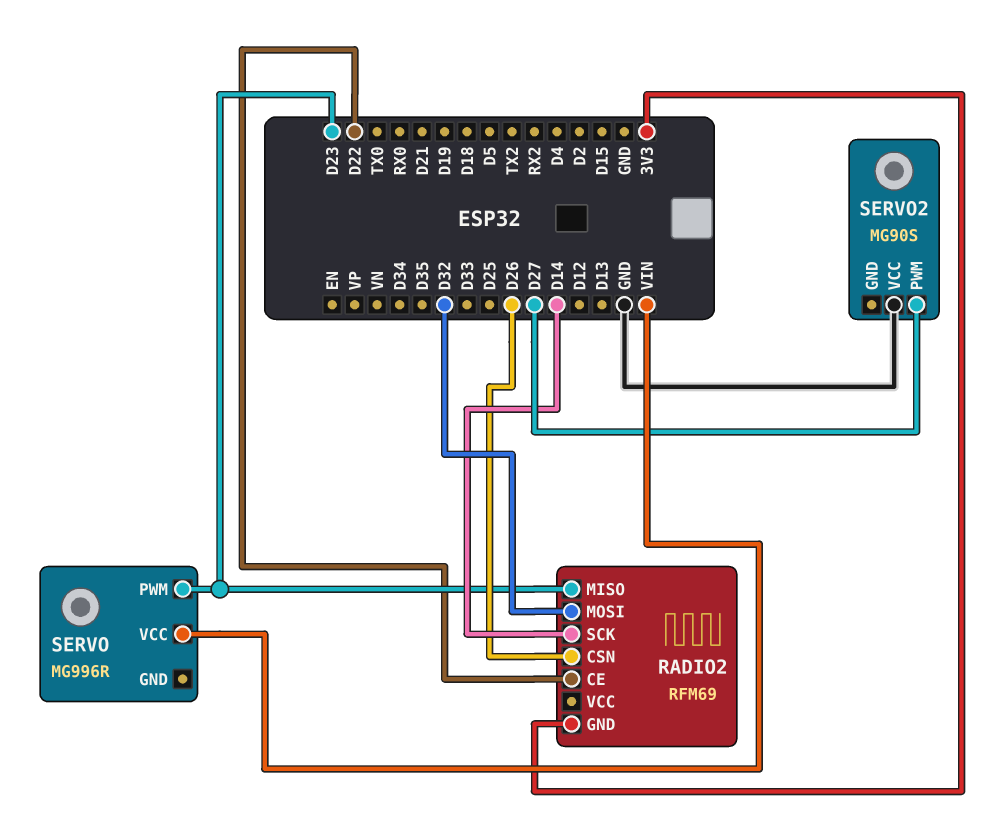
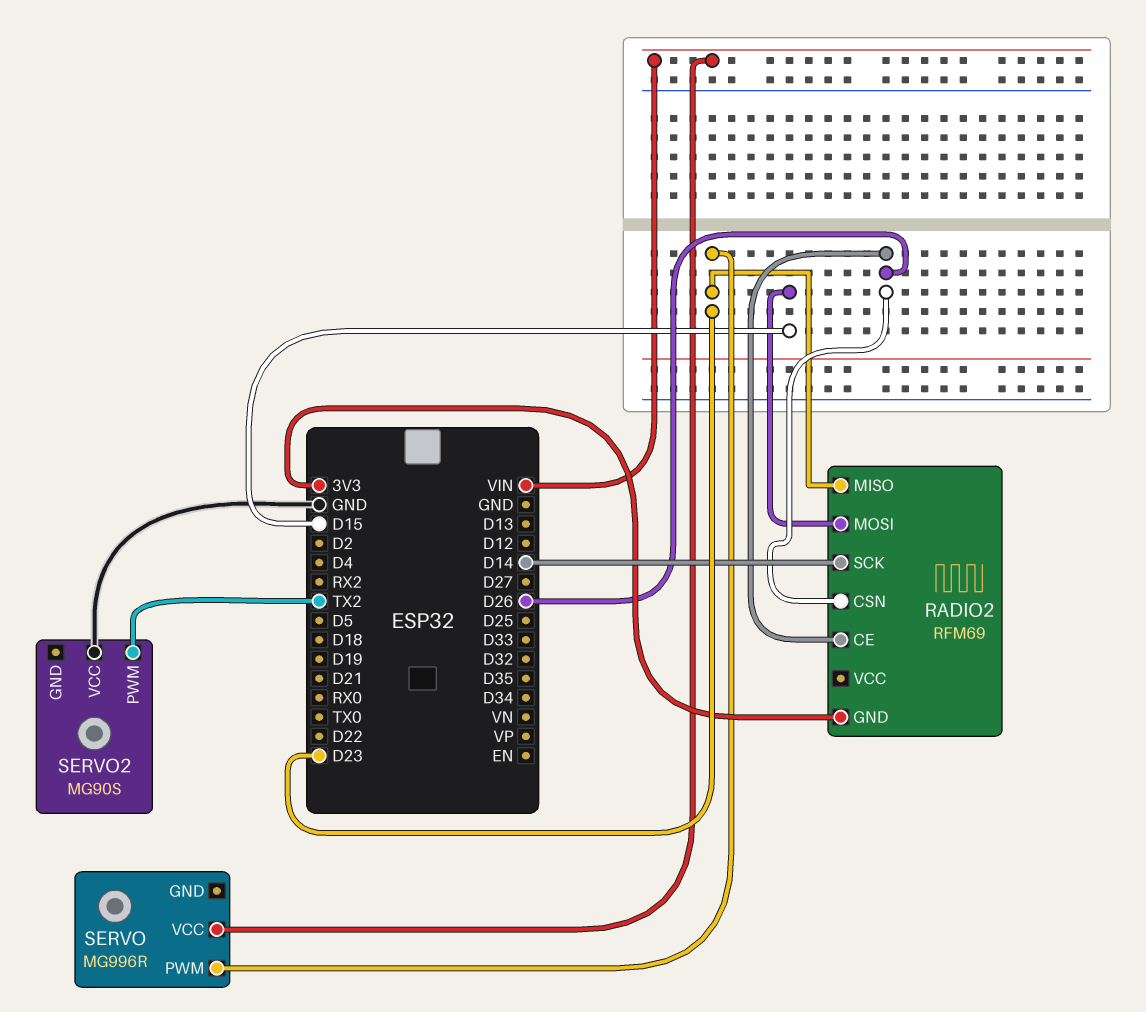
RADIO2 pin CE: D22 -> D26
RADIO2 pin MOSI: D32 -> D15
SERVO2 pin PWM: D27 -> TX2

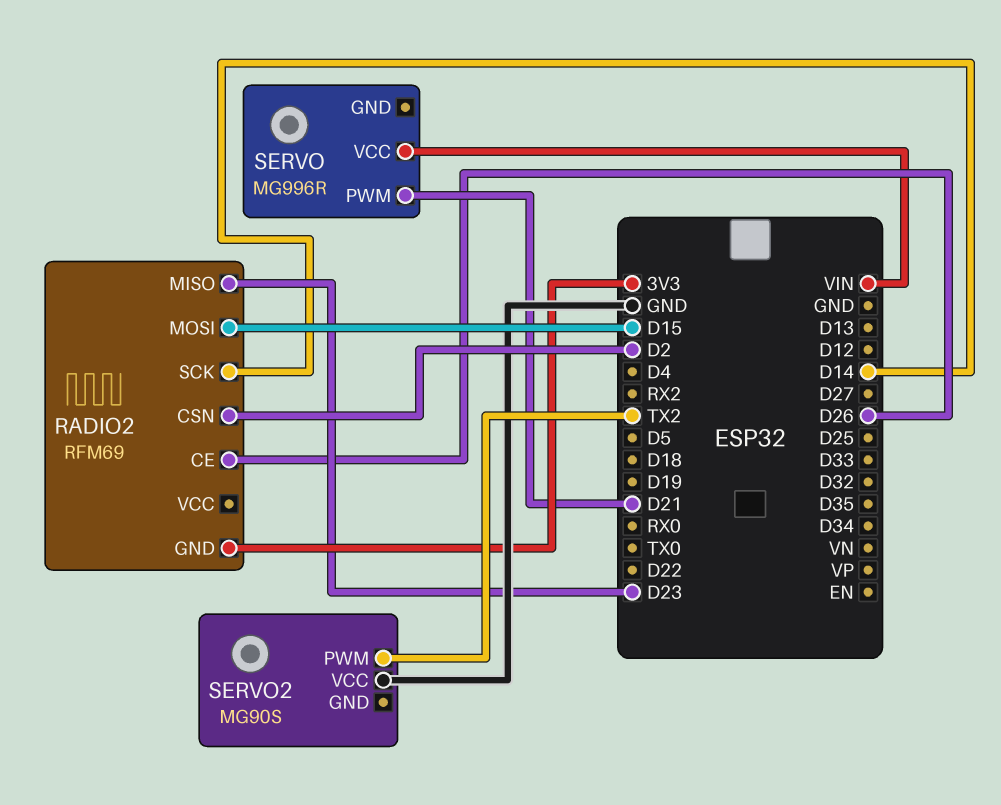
RADIO2 pin CSN: D26 -> D2
SERVO pin PWM: D23 -> D21

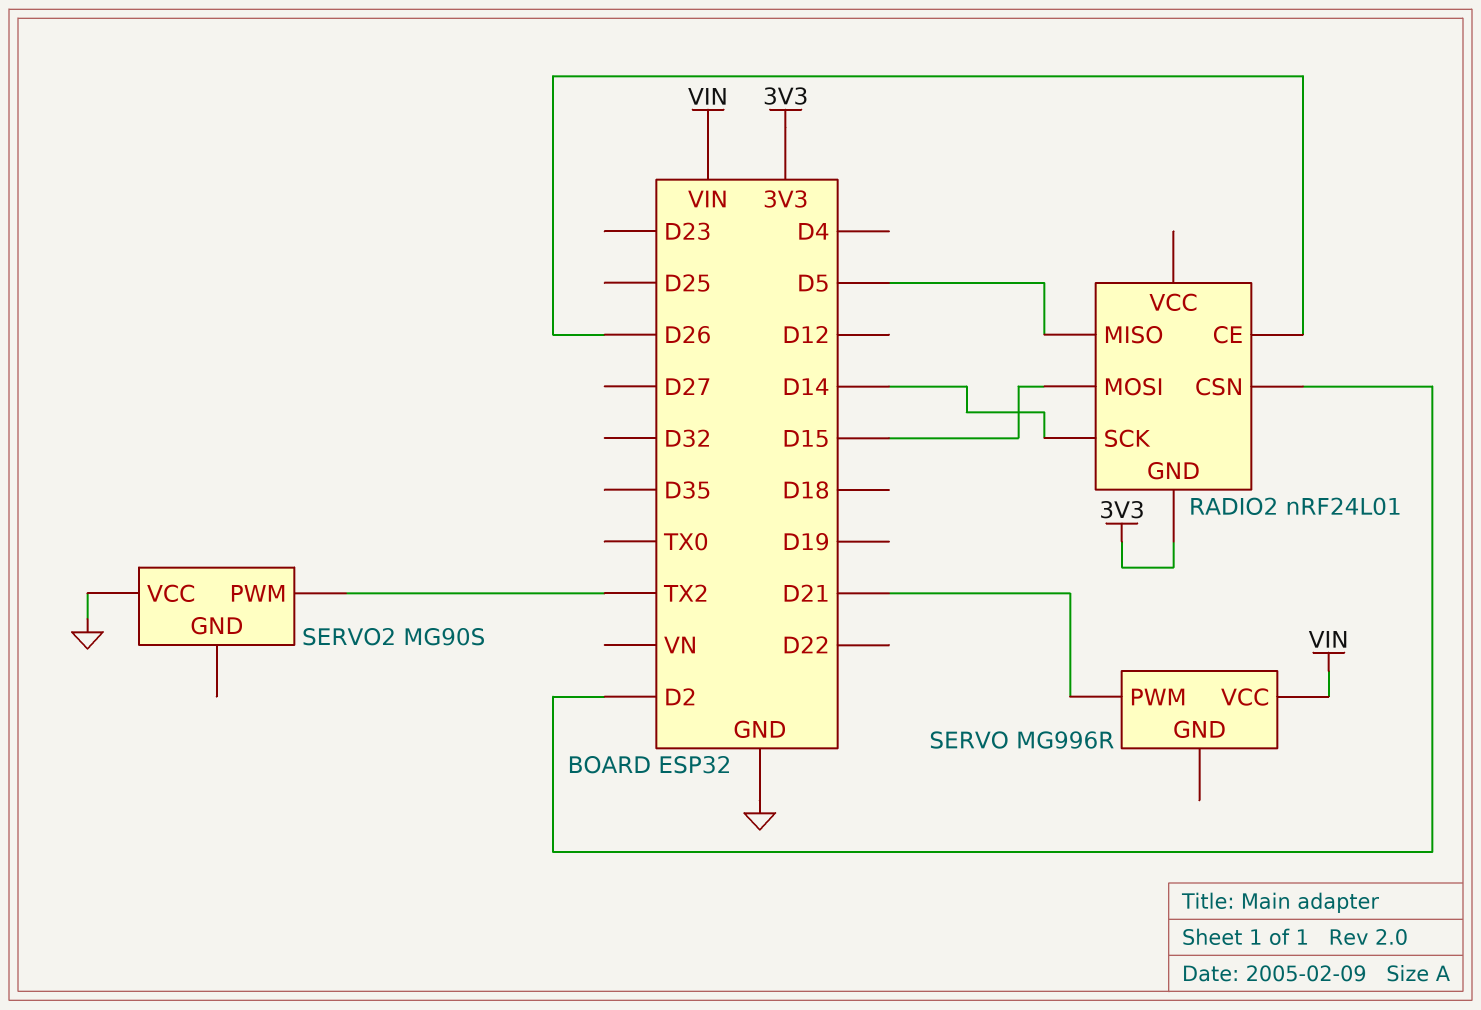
RADIO2: RFM69 -> nRF24L01
RADIO2 pin MISO: D23 -> D5

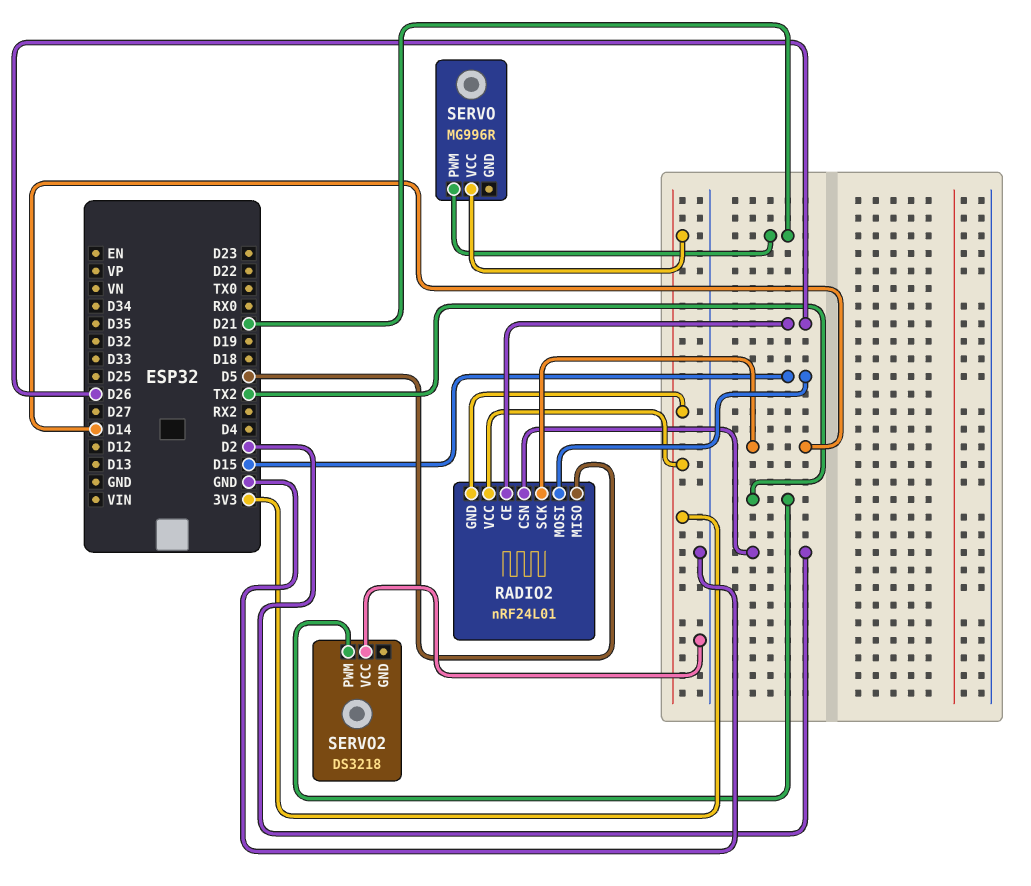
RADIO2 pin VCC: none -> 3V3
SERVO pin VCC: VIN -> 3V3
SERVO2: MG90S -> DS3218

